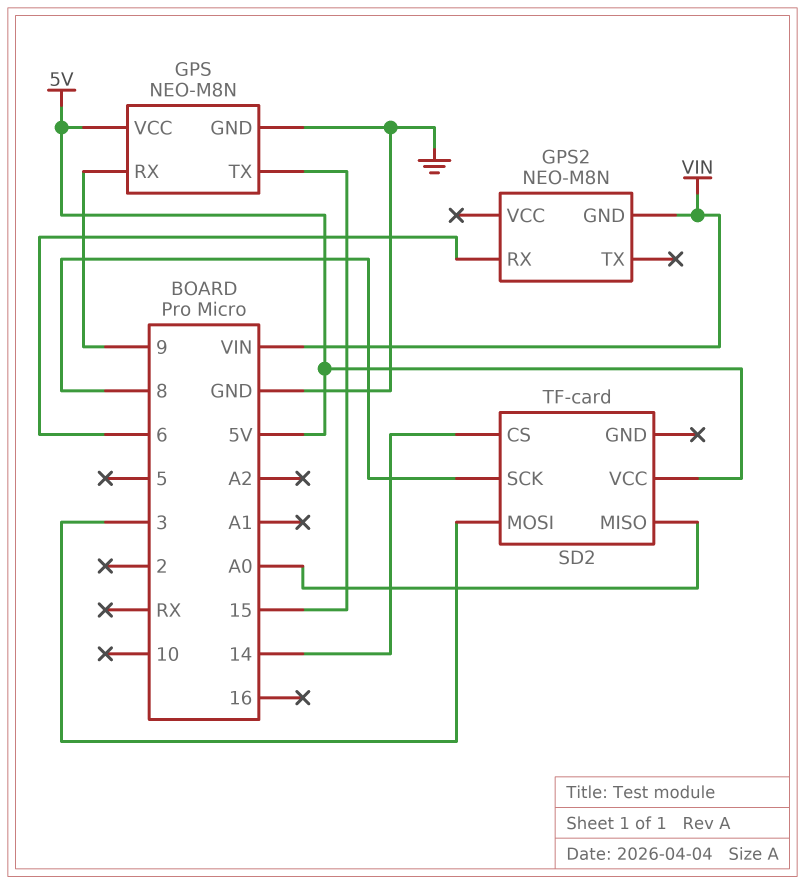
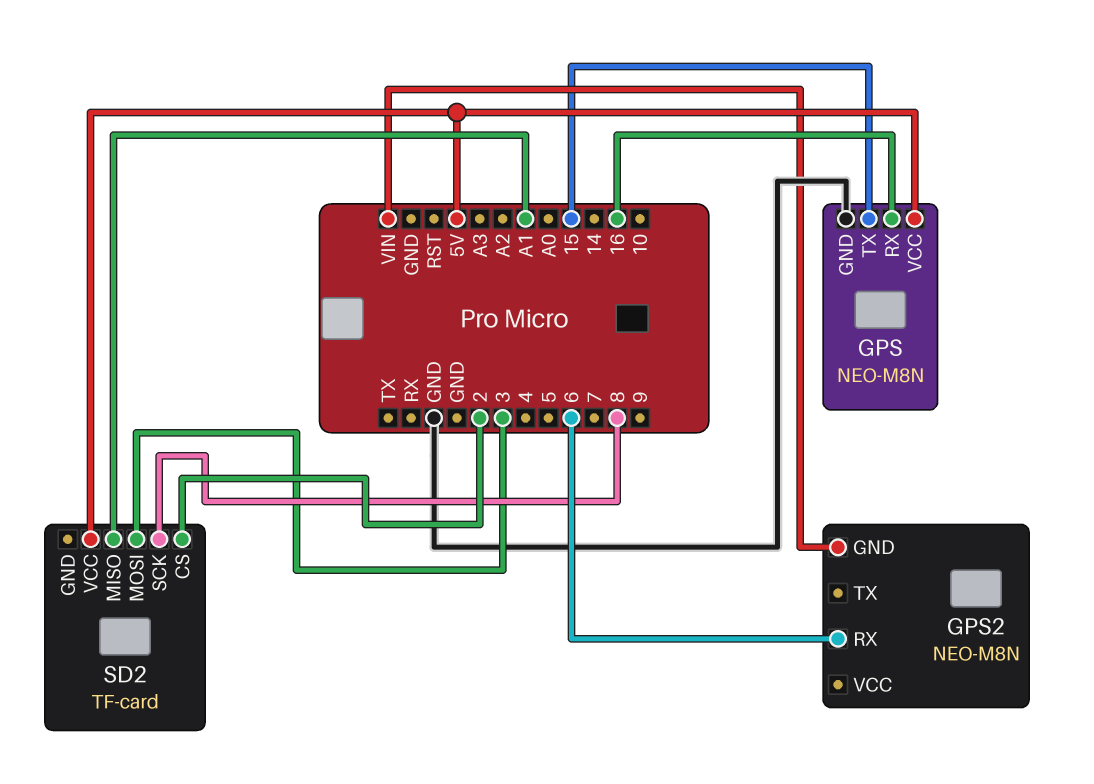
GPS pin RX: 9 -> 16
SD2 pin CS: 14 -> 2
SD2 pin MISO: A0 -> A1

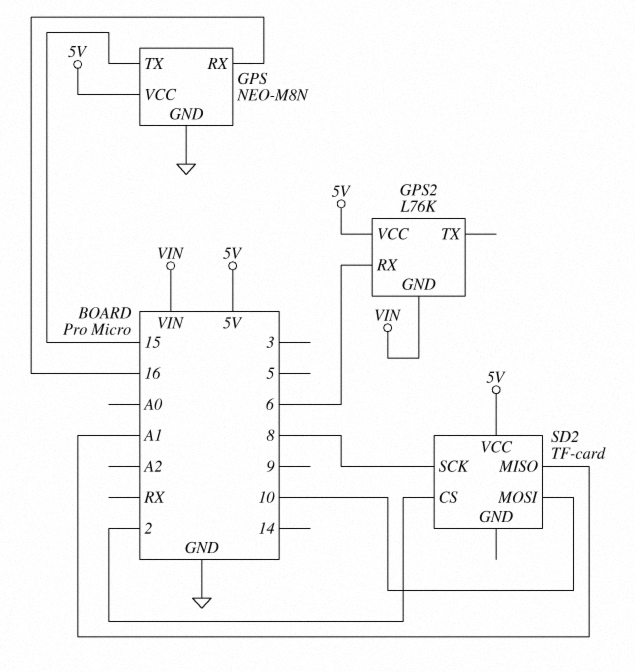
GPS2: NEO-M8N -> L76K
GPS2 pin VCC: none -> 5V
SD2 pin MOSI: 3 -> 10

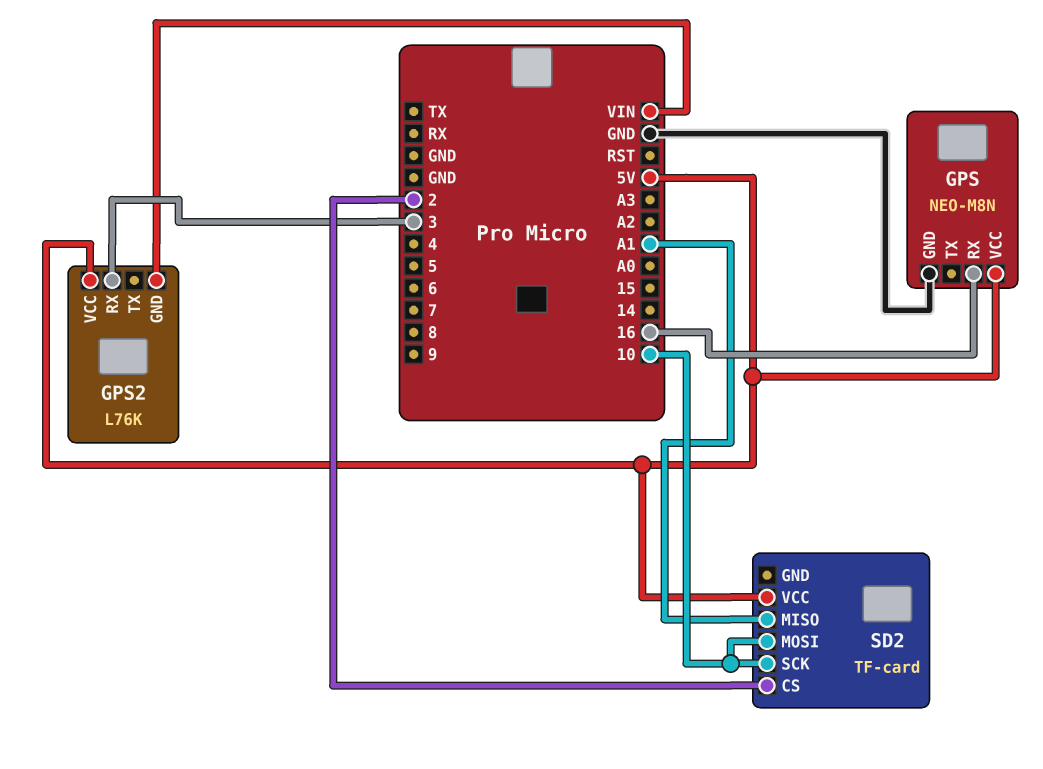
GPS pin TX: 15 -> none
GPS2 pin RX: 6 -> 3
SD2 pin SCK: 8 -> 10

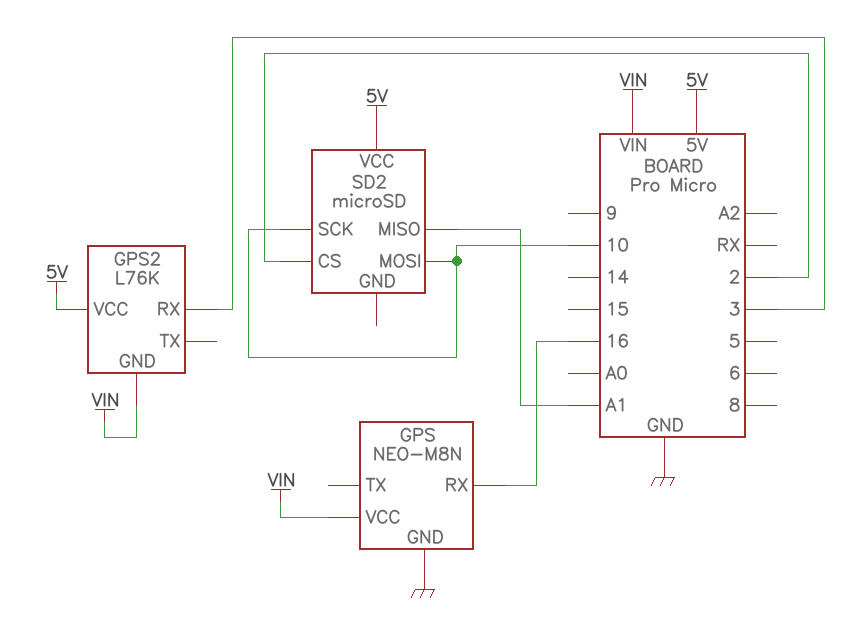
GPS pin VCC: 5V -> VIN
SD2: TF-card -> microSD

